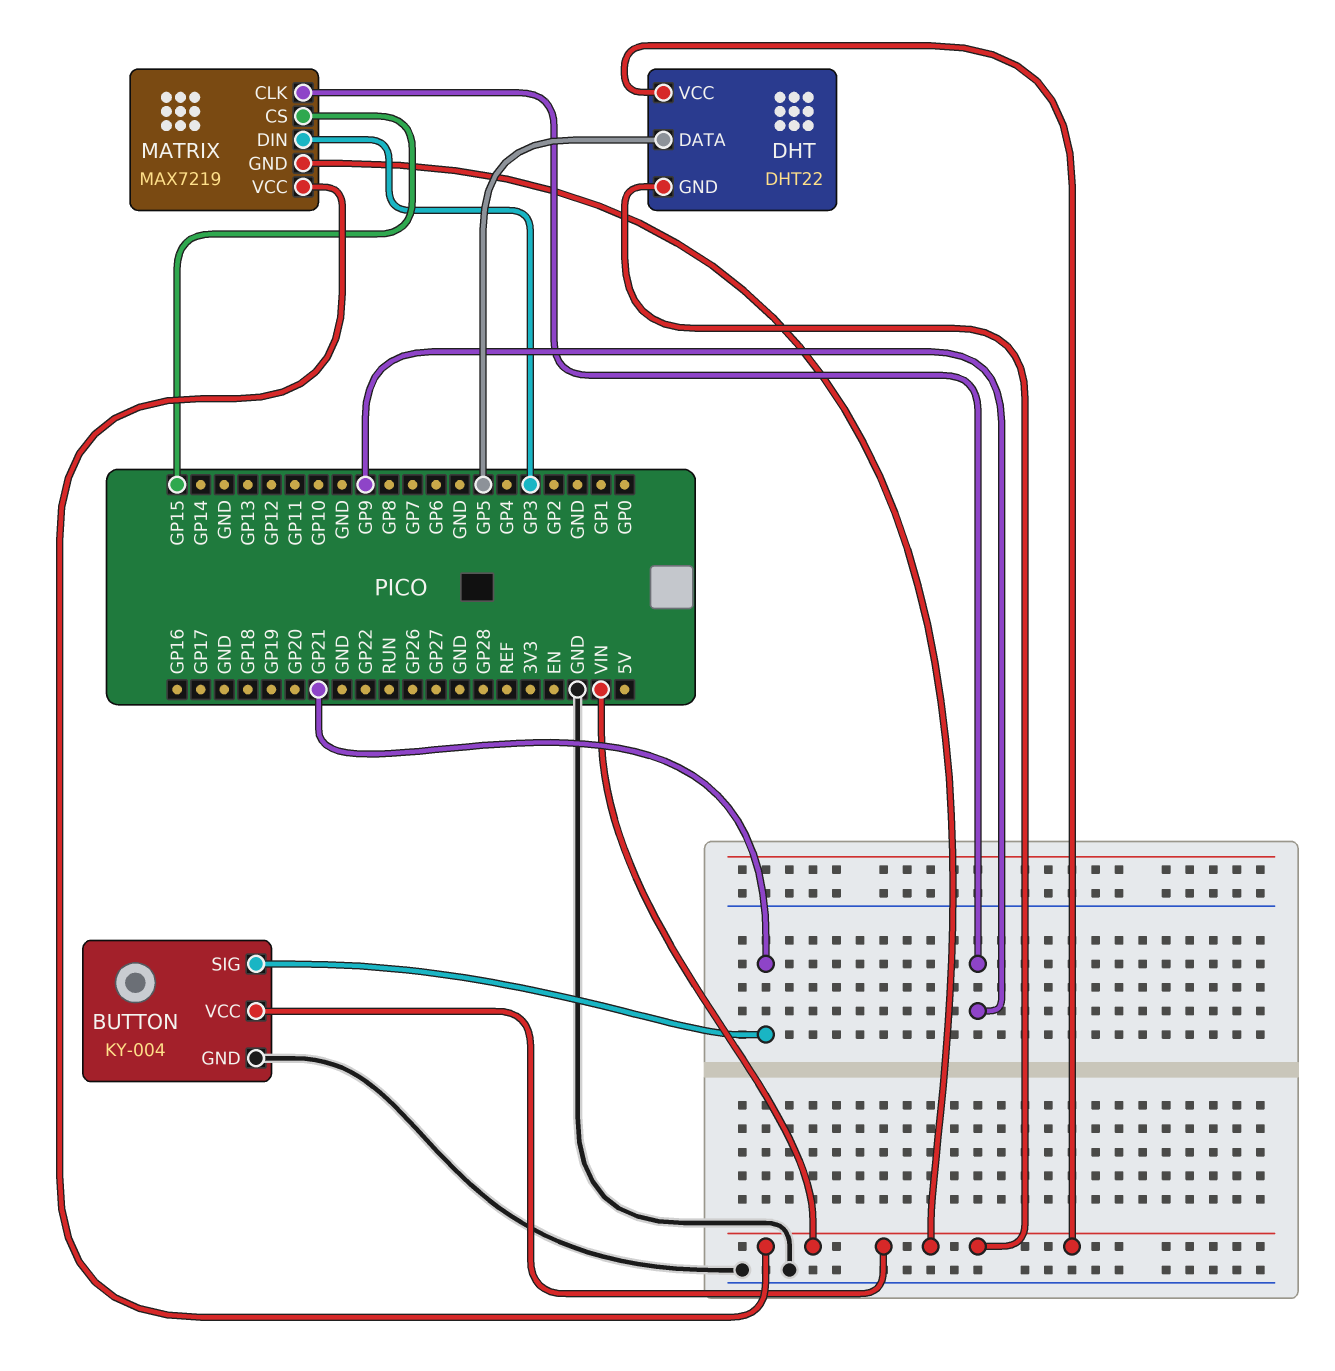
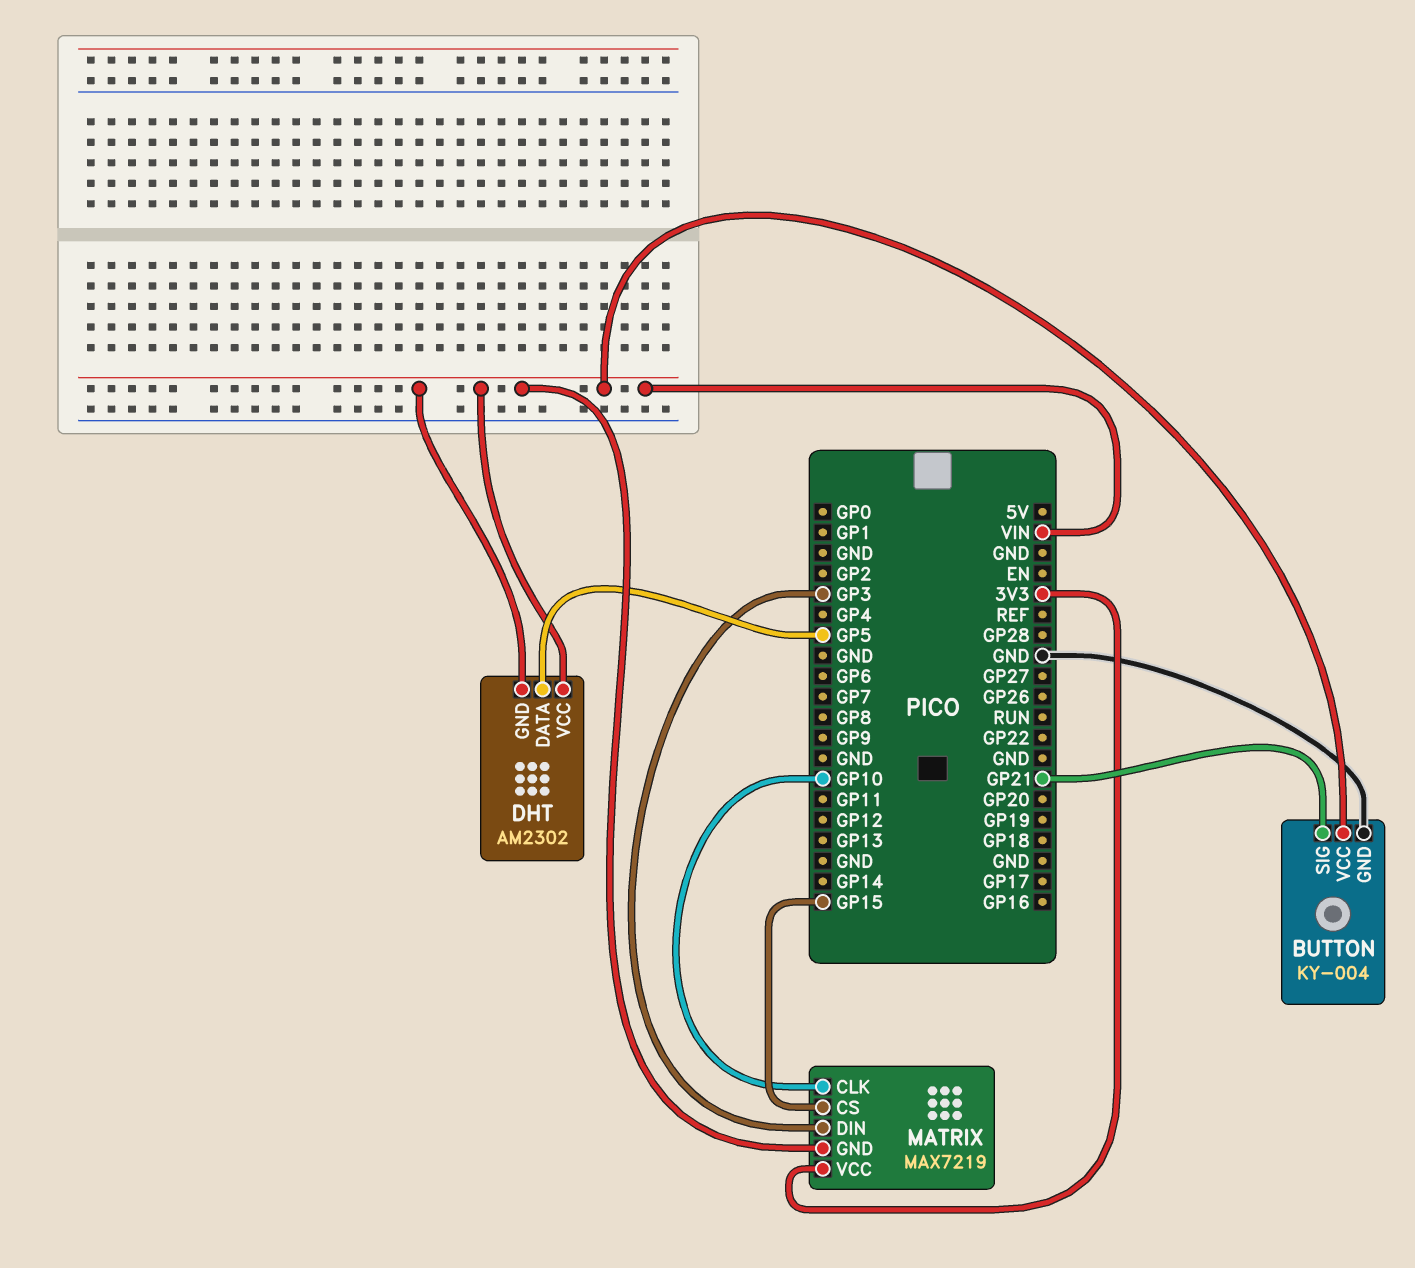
DHT: DHT22 -> AM2302
MATRIX pin CLK: GP9 -> GP10
MATRIX pin VCC: VIN -> 3V3

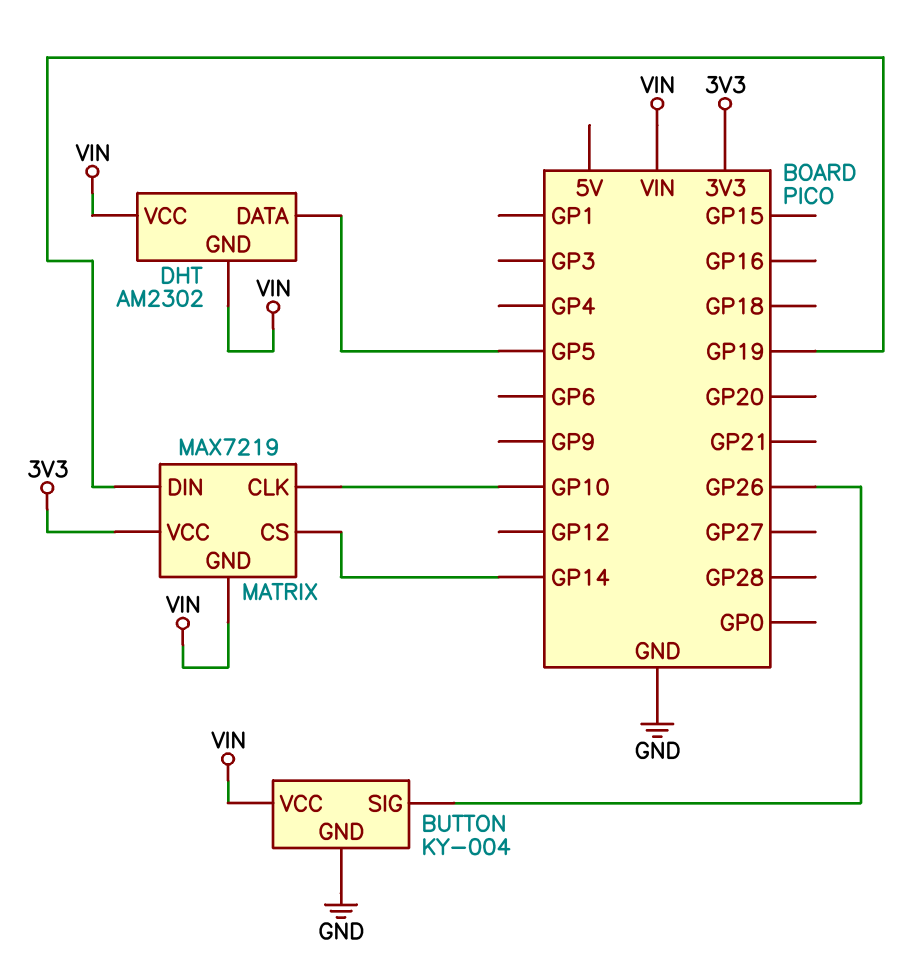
BUTTON pin SIG: GP21 -> GP26
MATRIX pin CS: GP15 -> GP14
MATRIX pin DIN: GP3 -> GP19

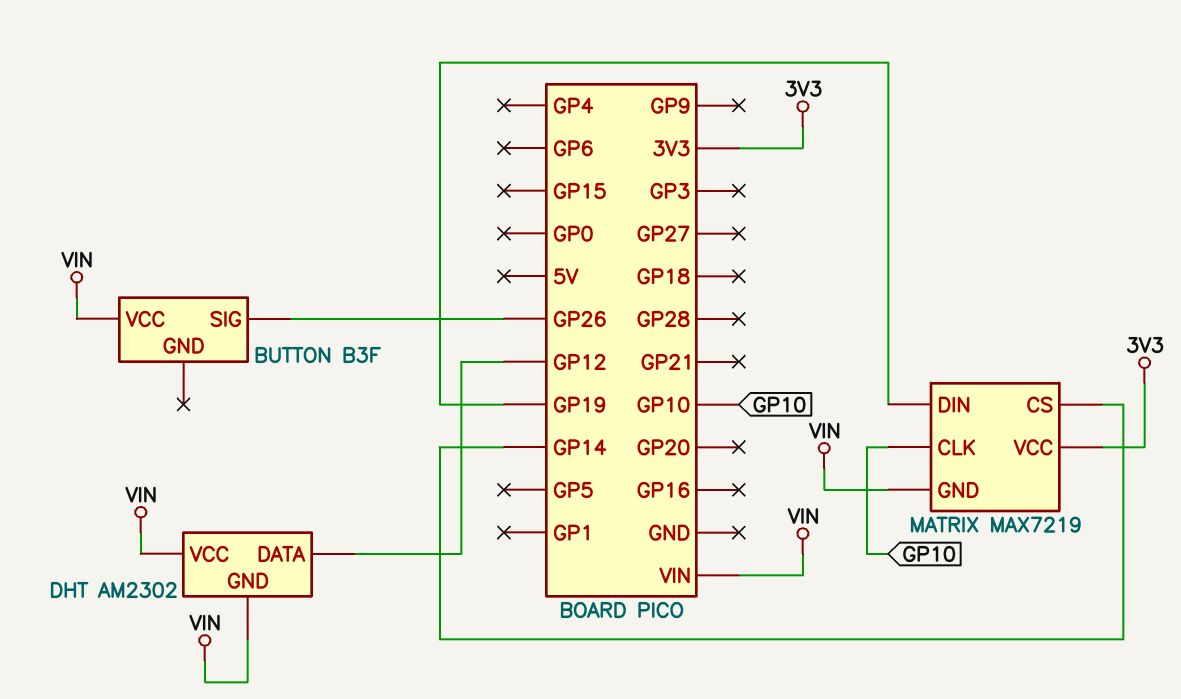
BUTTON: KY-004 -> B3F
BUTTON pin GND: GND -> none
DHT pin DATA: GP5 -> GP12

